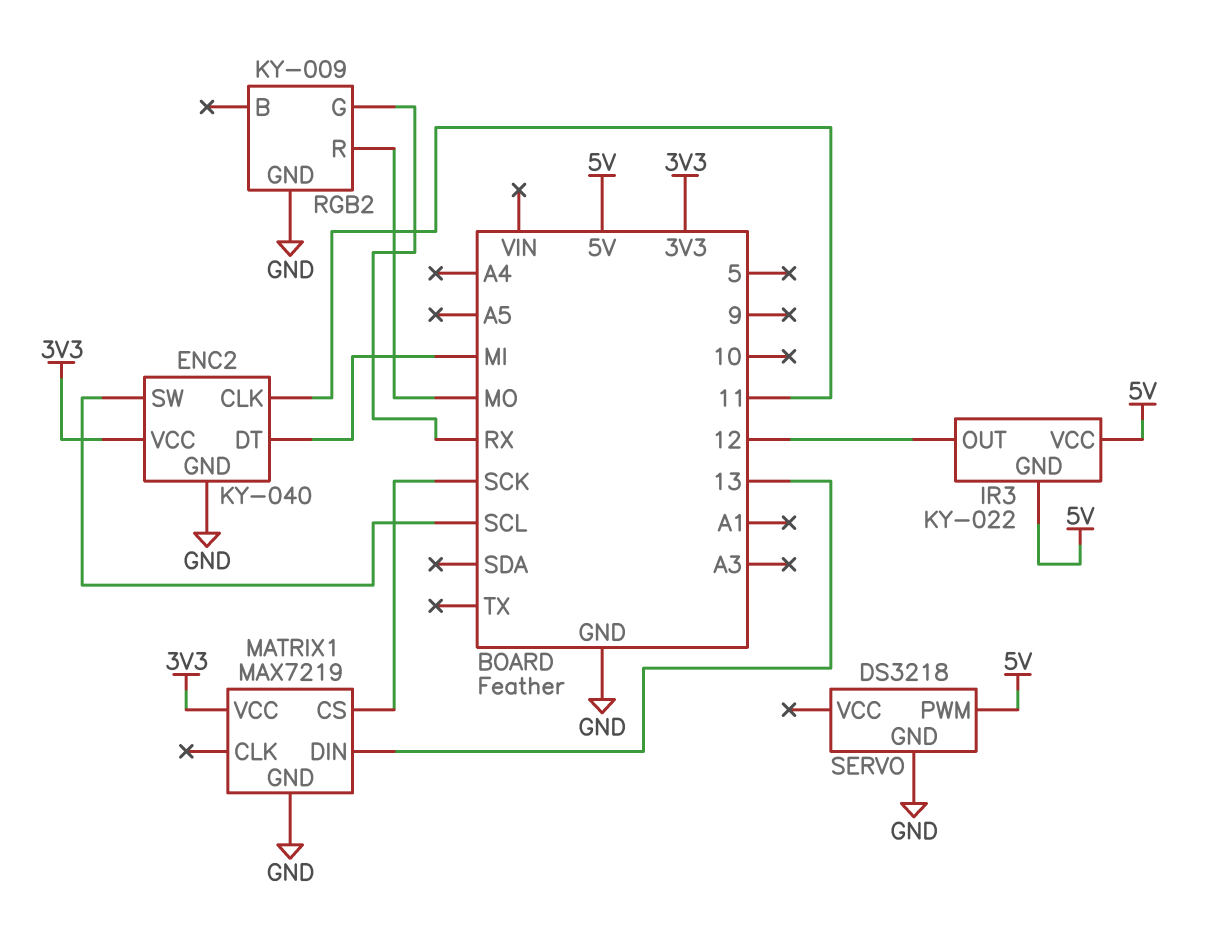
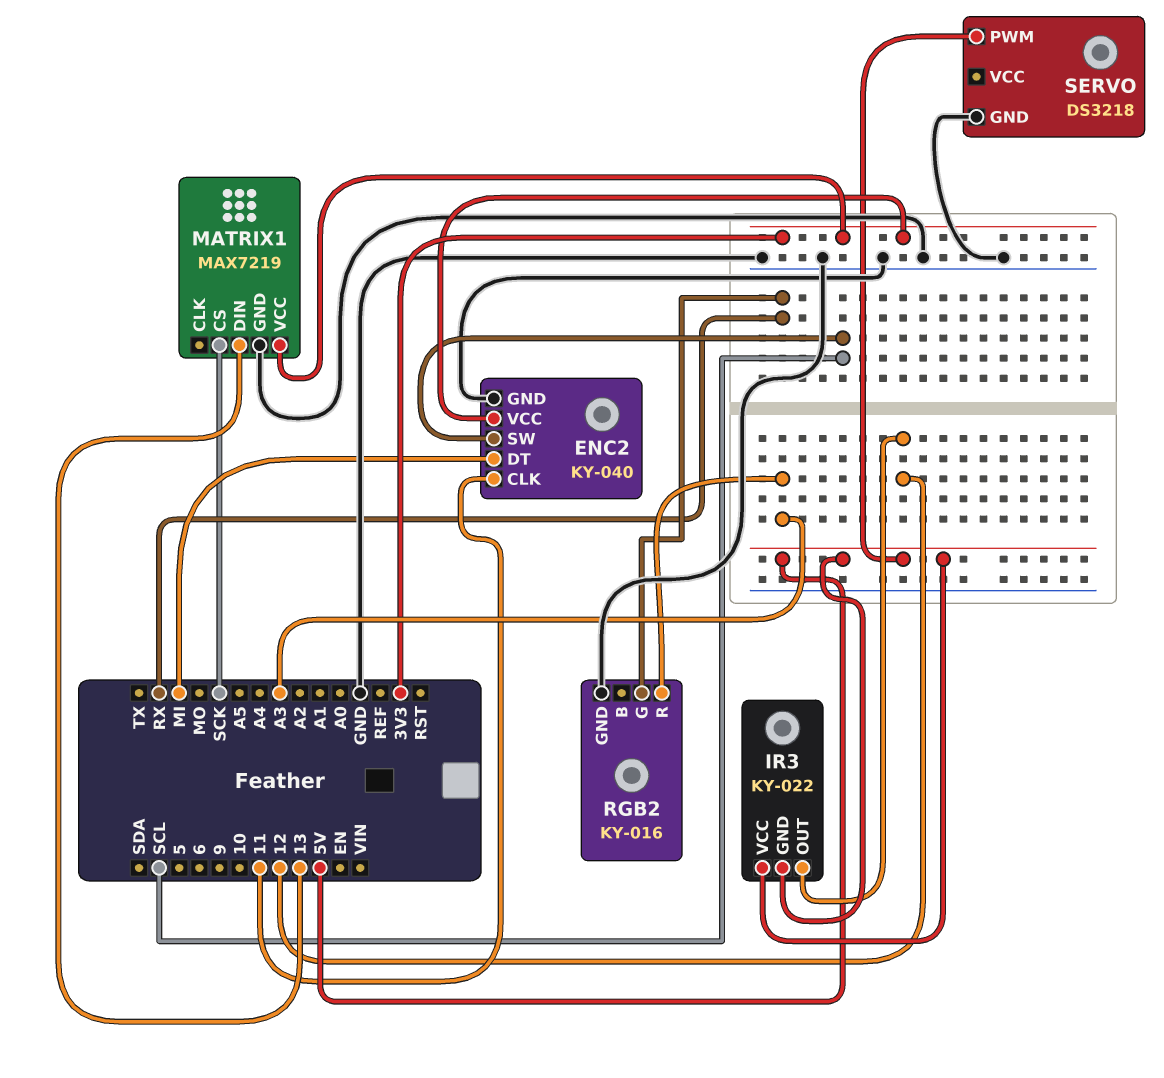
RGB2: KY-009 -> KY-016
RGB2 pin R: MO -> A3

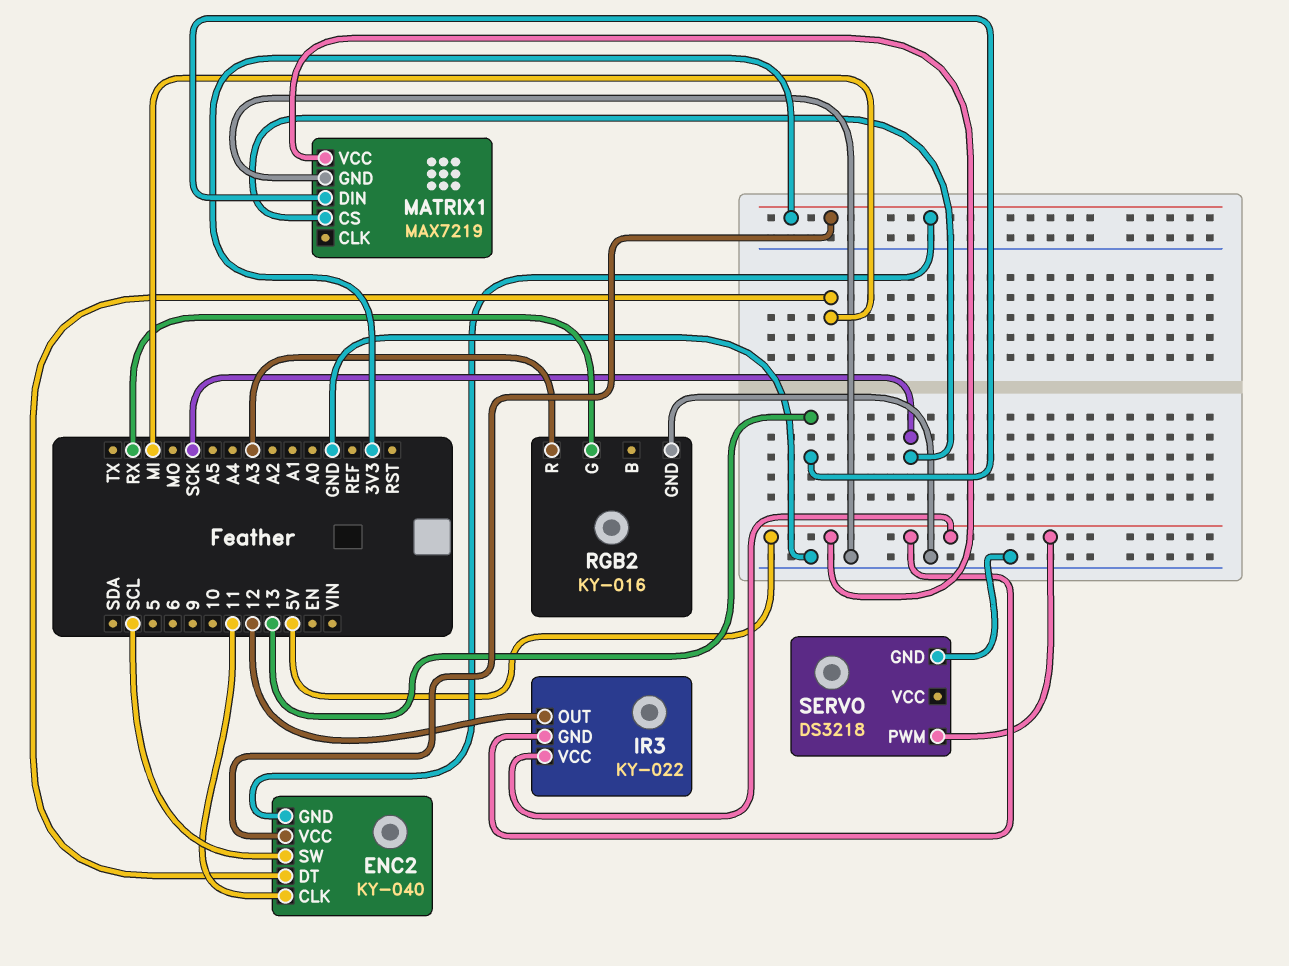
ENC2 pin GND: GND -> 3V3
MATRIX1 pin VCC: 3V3 -> 5V

